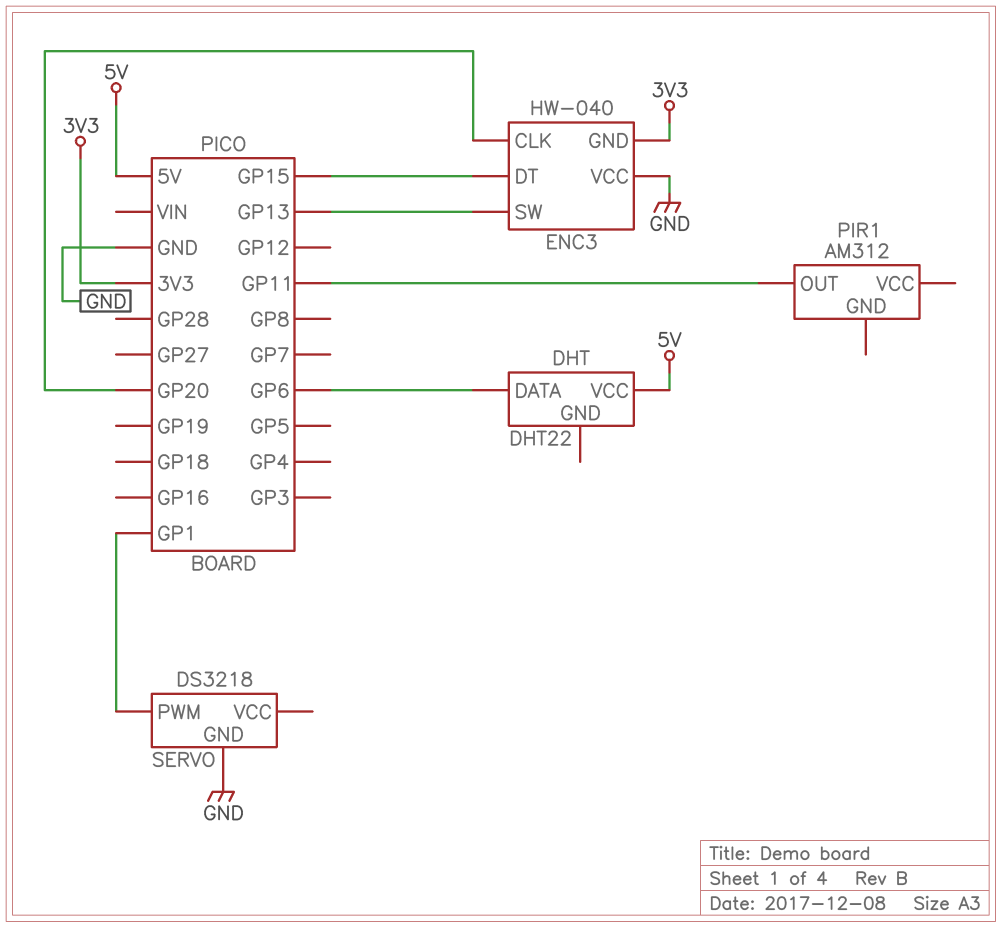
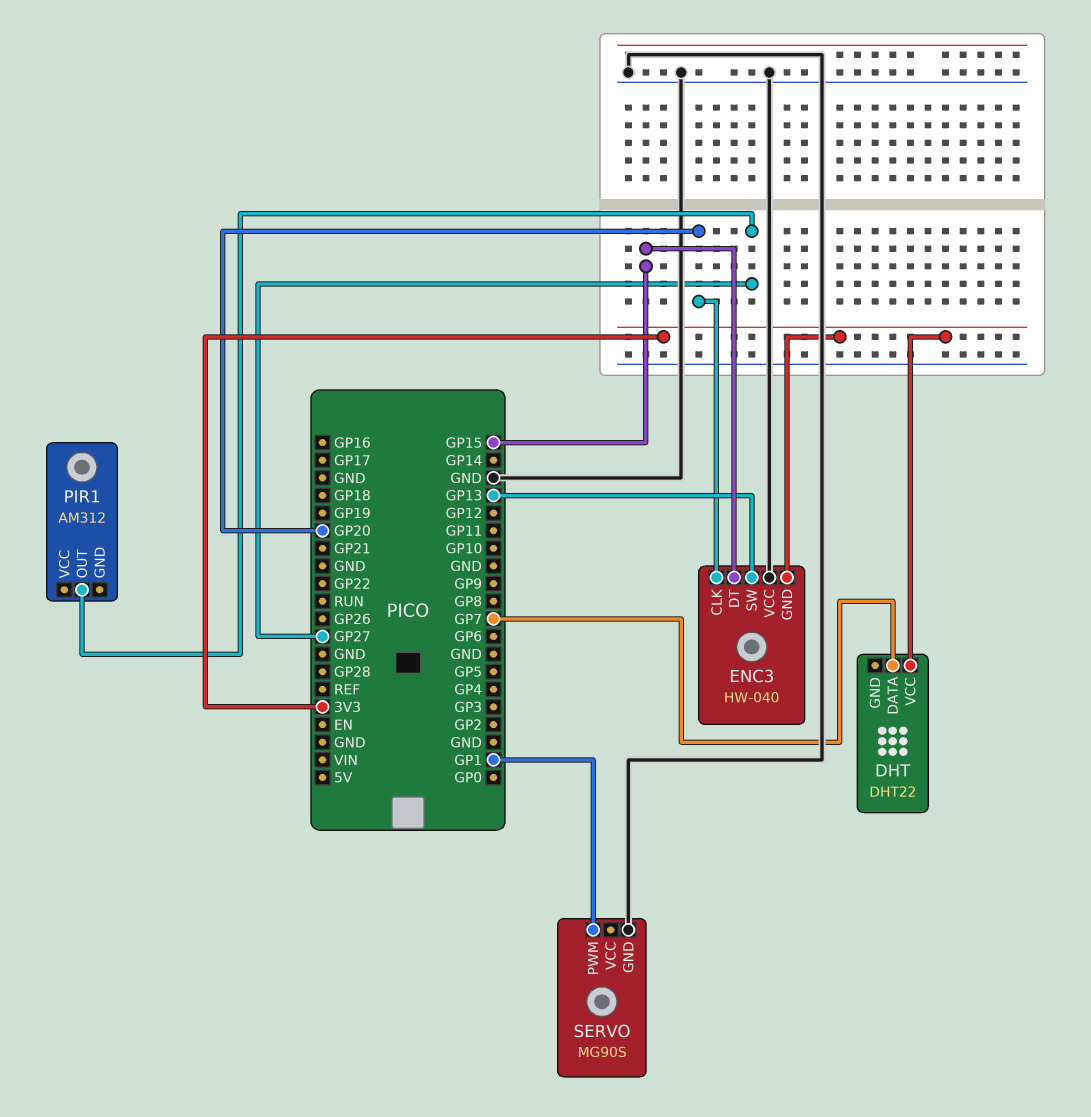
DHT pin DATA: GP6 -> GP7
DHT pin VCC: 5V -> 3V3
PIR1 pin OUT: GP11 -> GP27
SERVO: DS3218 -> MG90S

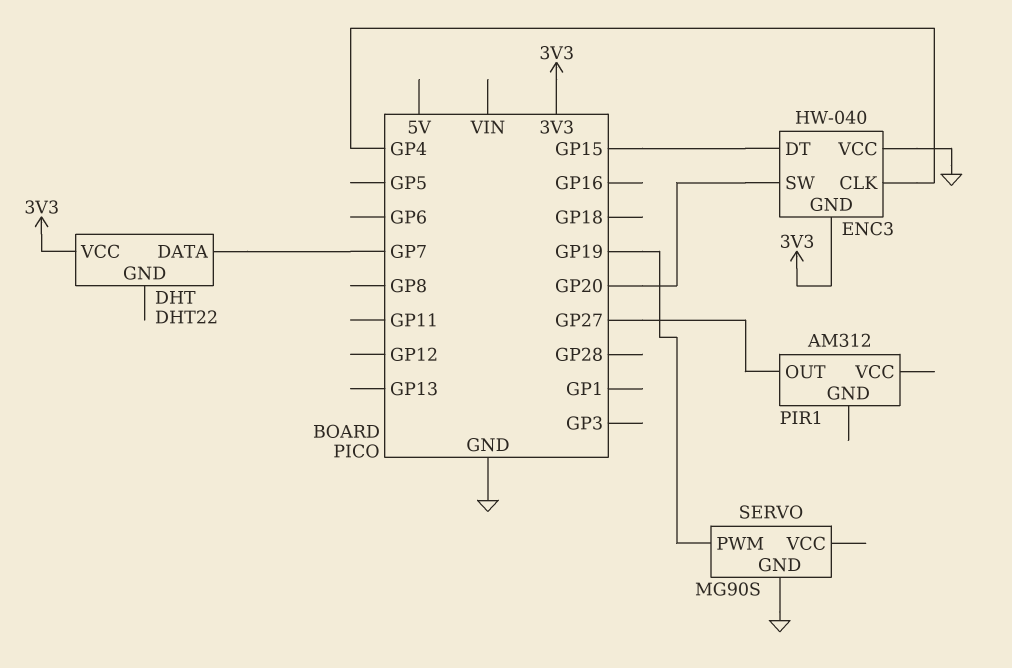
ENC3 pin CLK: GP20 -> GP4
ENC3 pin SW: GP13 -> GP20
SERVO pin PWM: GP1 -> GP19

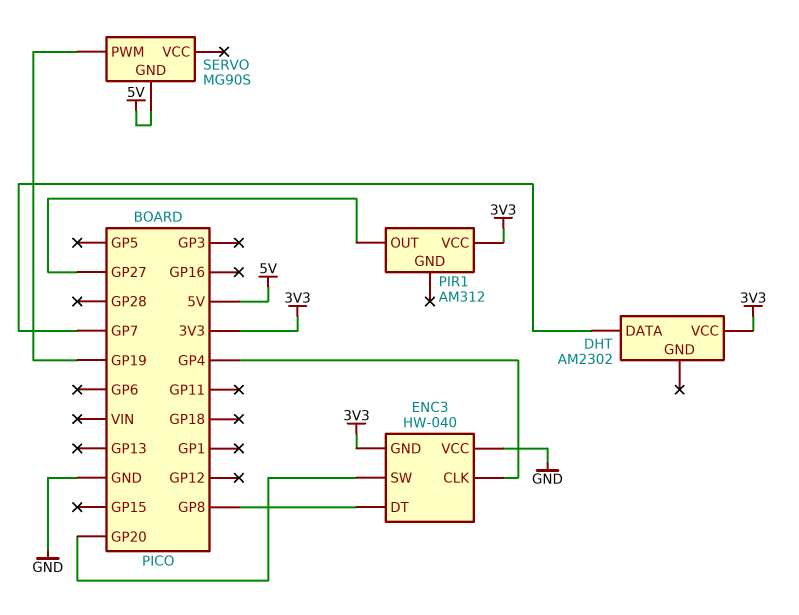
DHT: DHT22 -> AM2302
ENC3 pin DT: GP15 -> GP8
PIR1 pin VCC: none -> 3V3
SERVO pin GND: GND -> 5V

